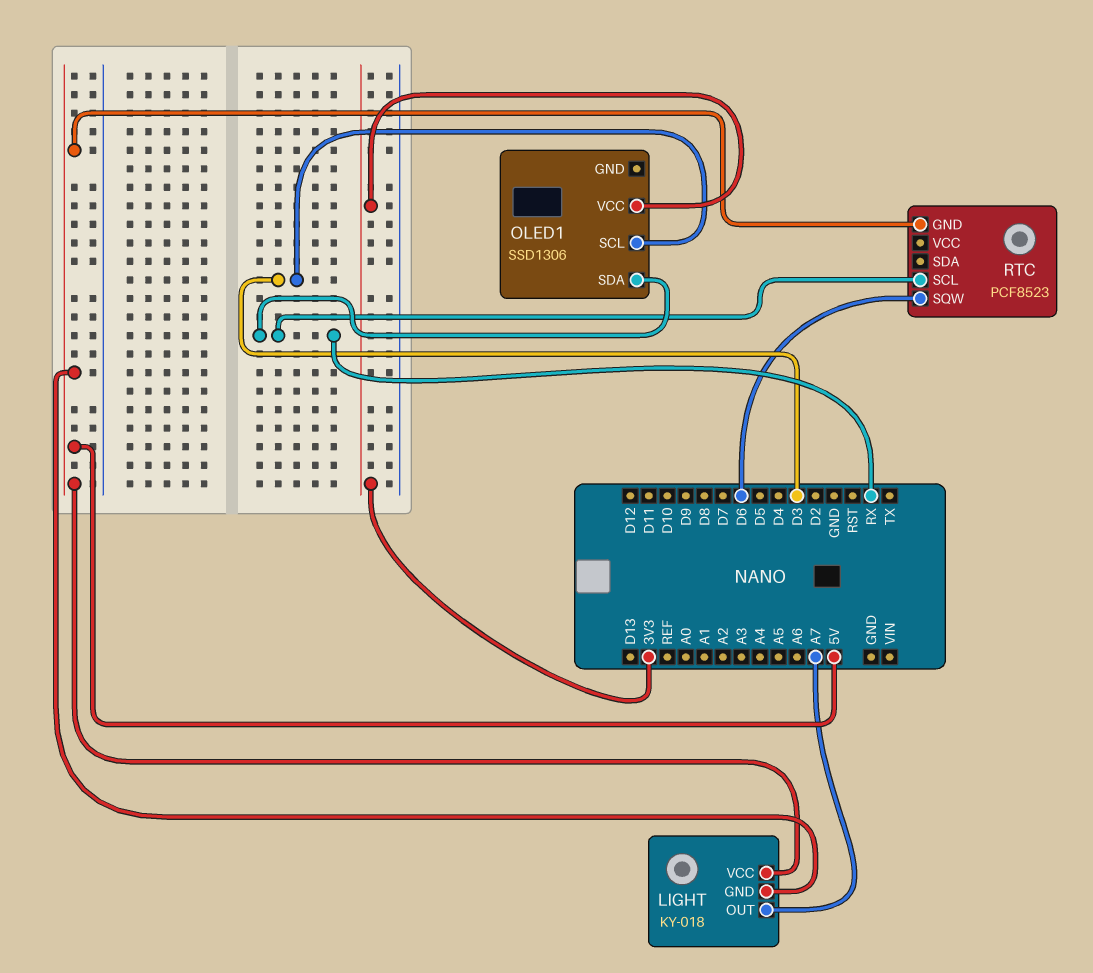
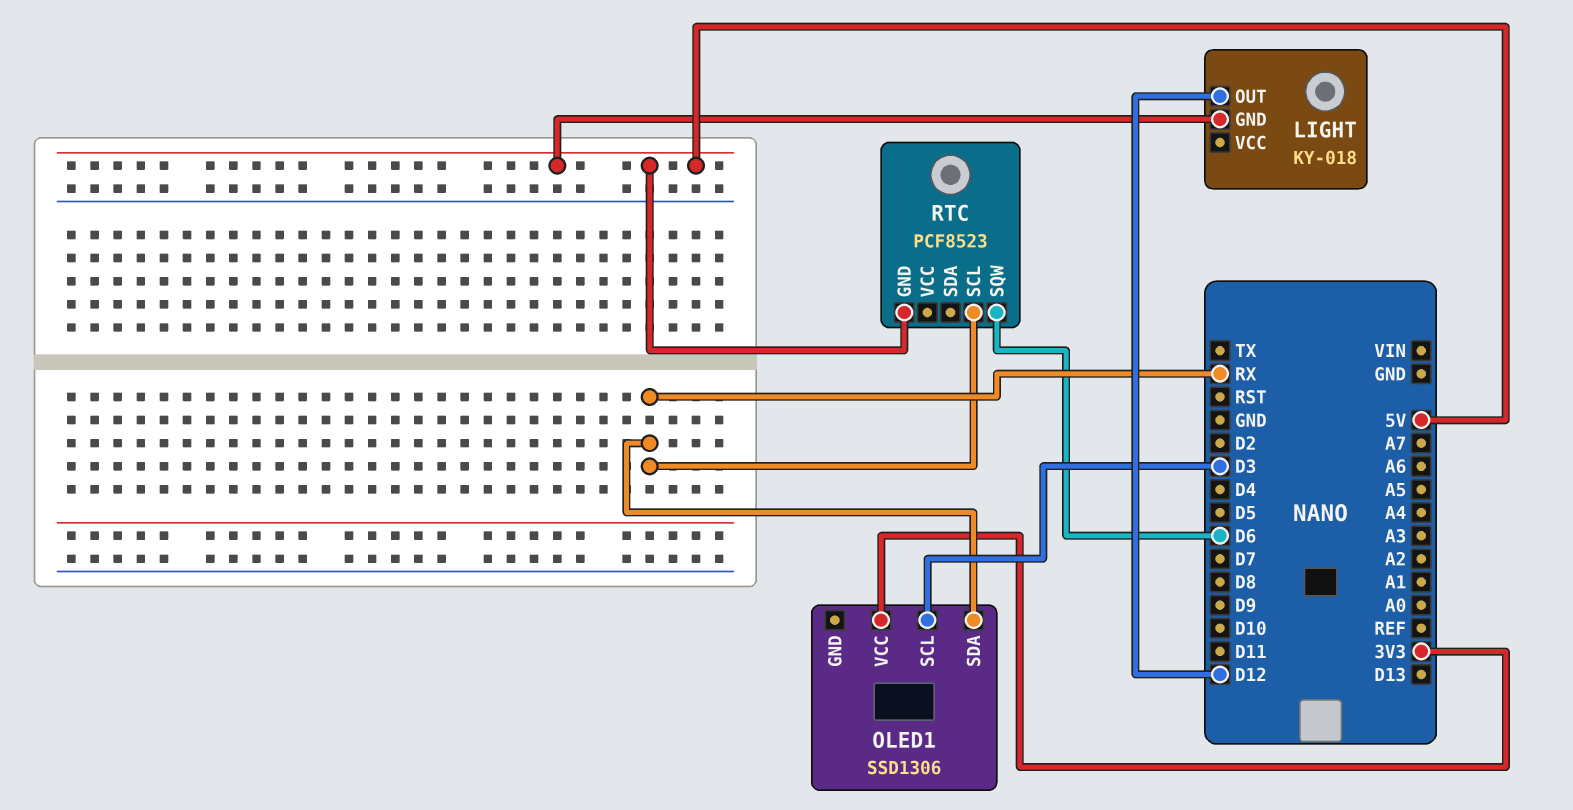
LIGHT pin OUT: A7 -> D12
LIGHT pin VCC: 5V -> none

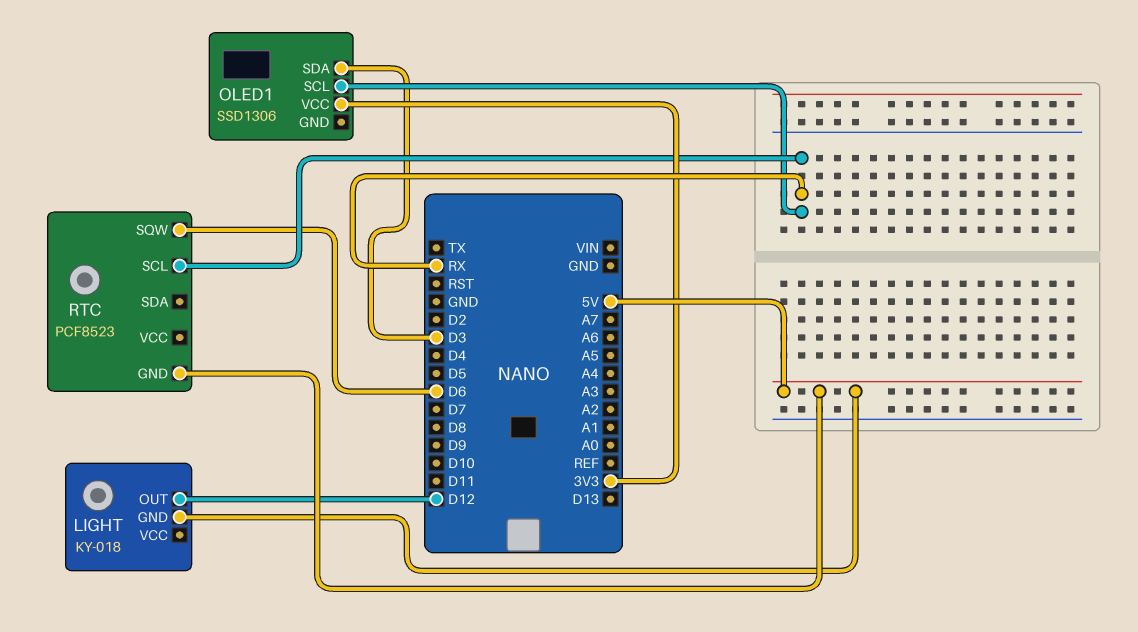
OLED1 pin SCL: D3 -> RX
OLED1 pin SDA: RX -> D3

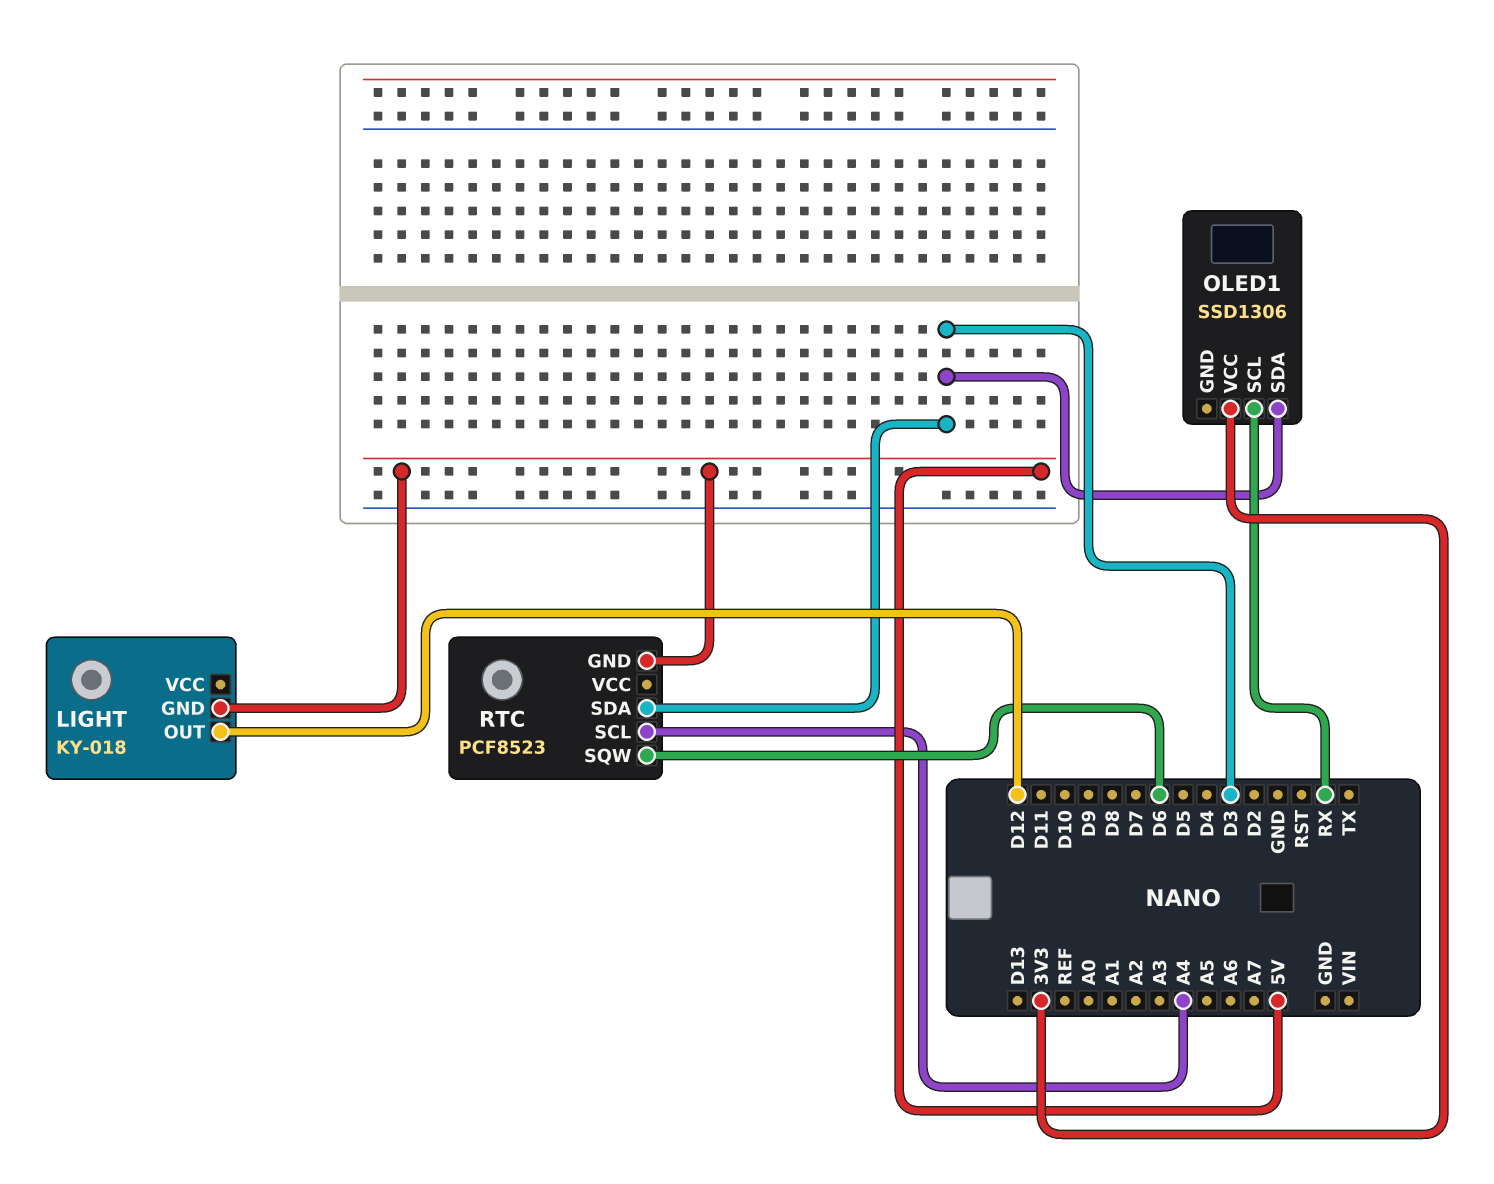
RTC pin SCL: RX -> A4
RTC pin SDA: none -> D3

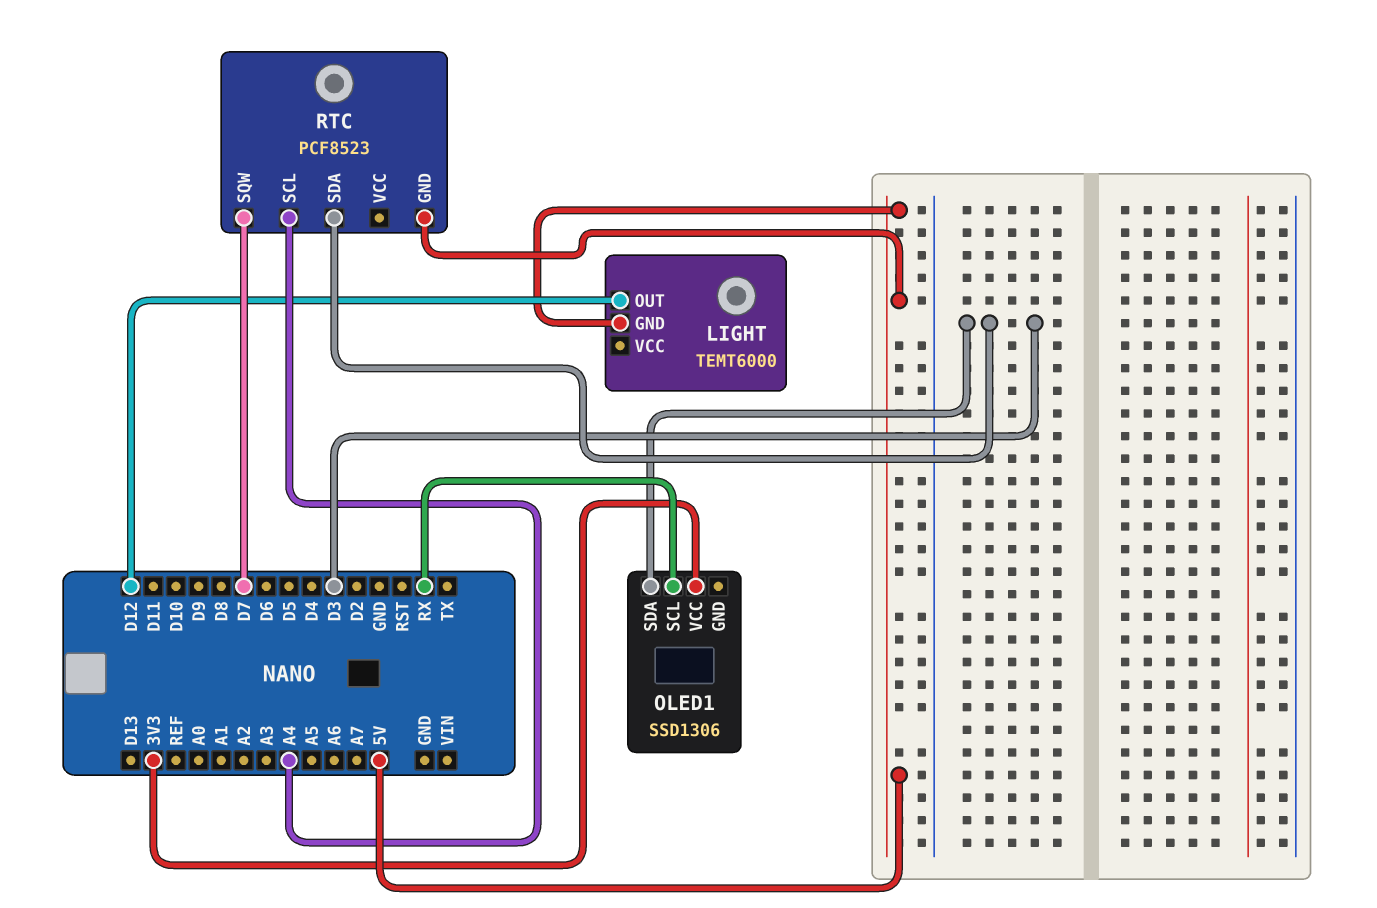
LIGHT: KY-018 -> TEMT6000
RTC pin SQW: D6 -> D7

